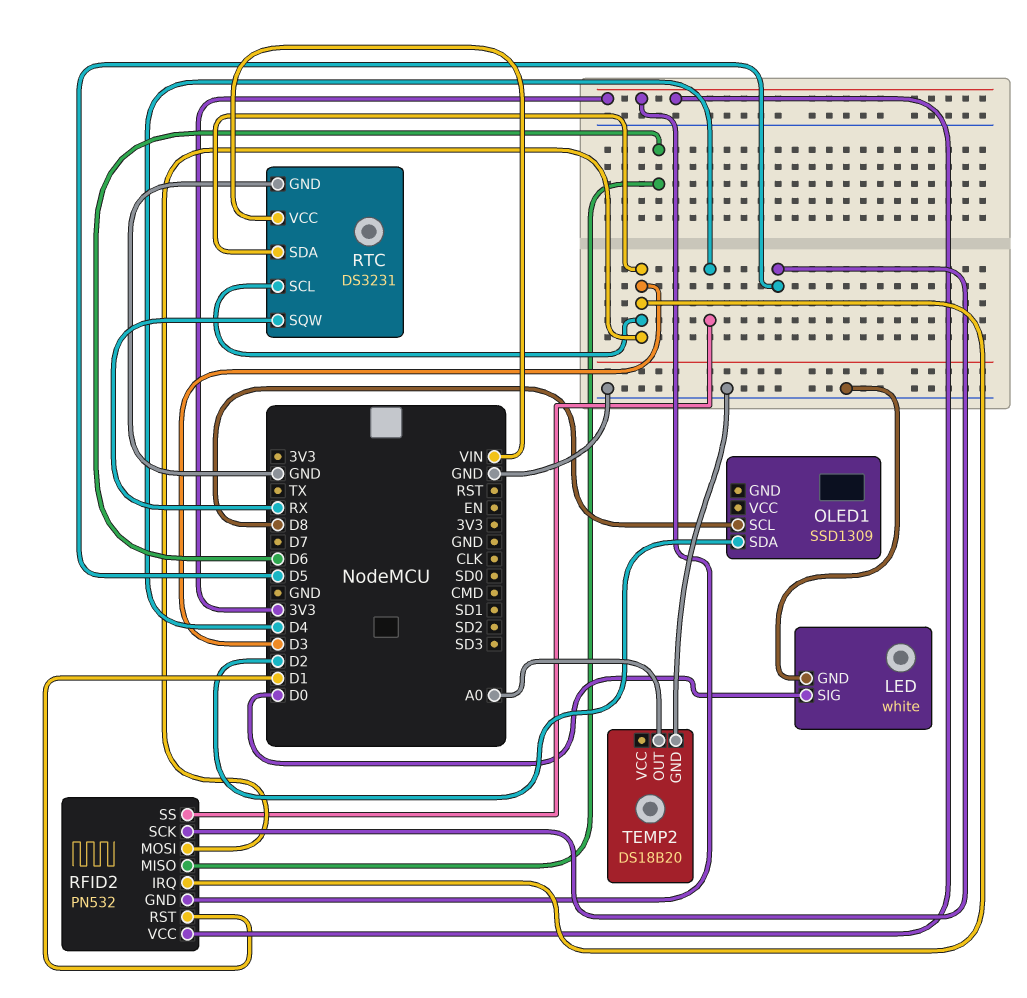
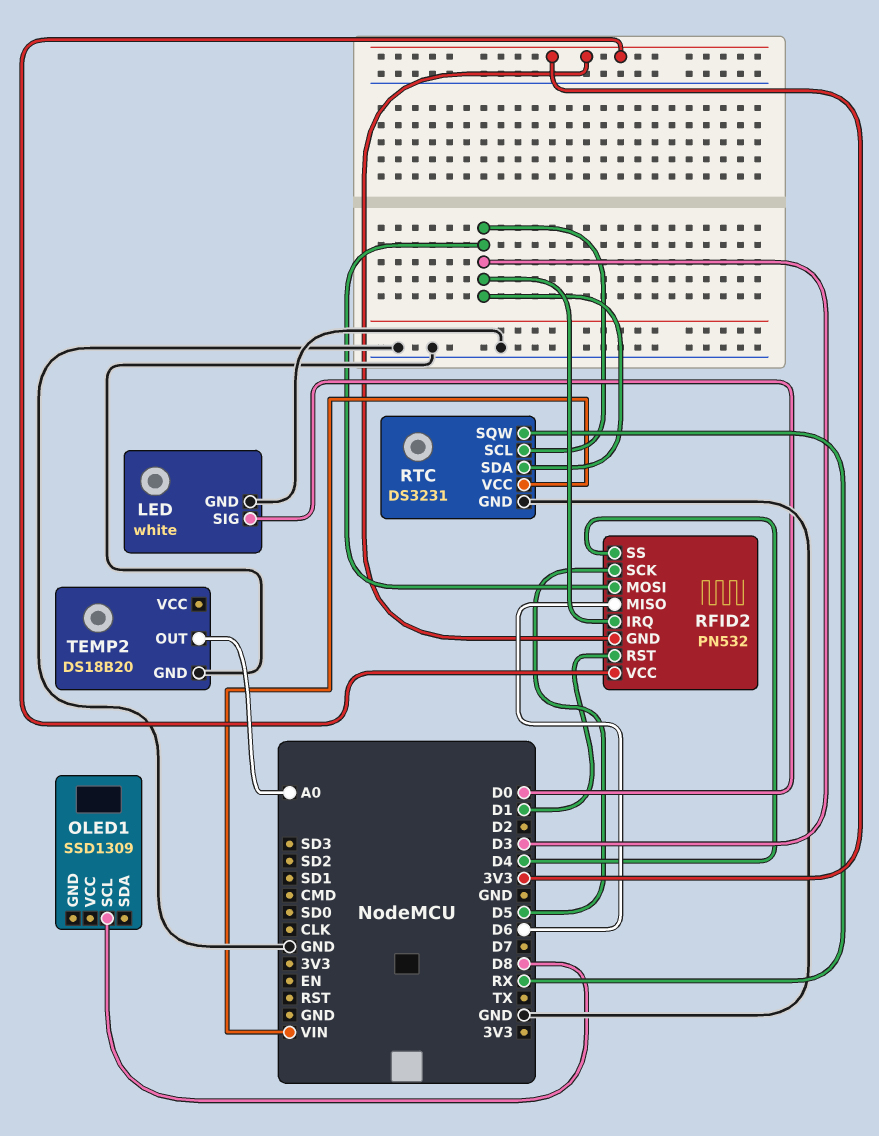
OLED1 pin SDA: D2 -> none

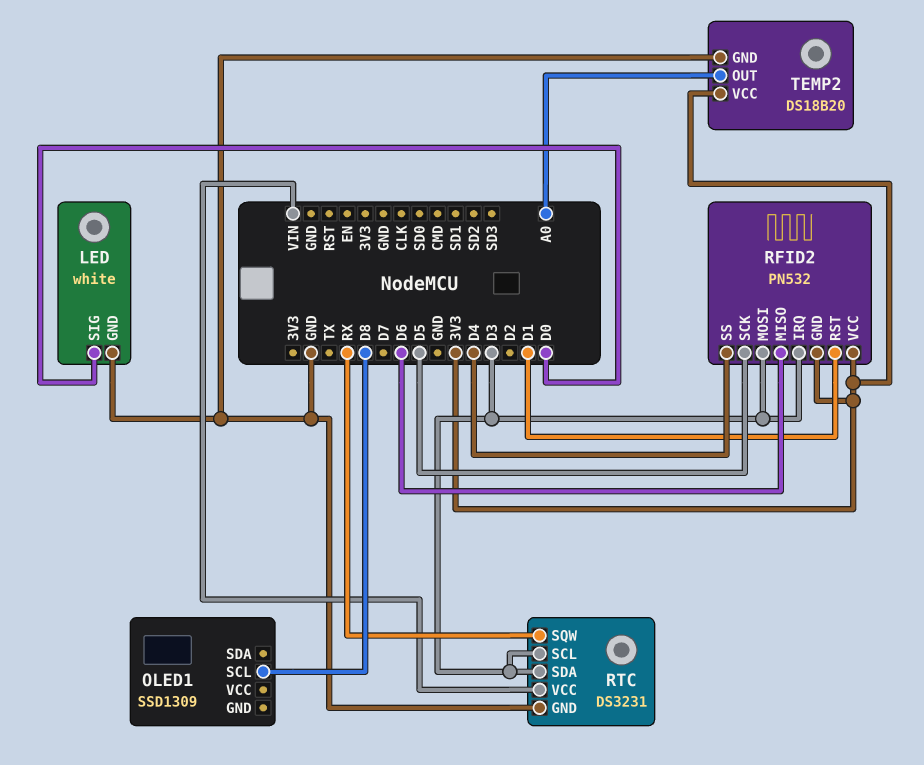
TEMP2 pin VCC: none -> 3V3

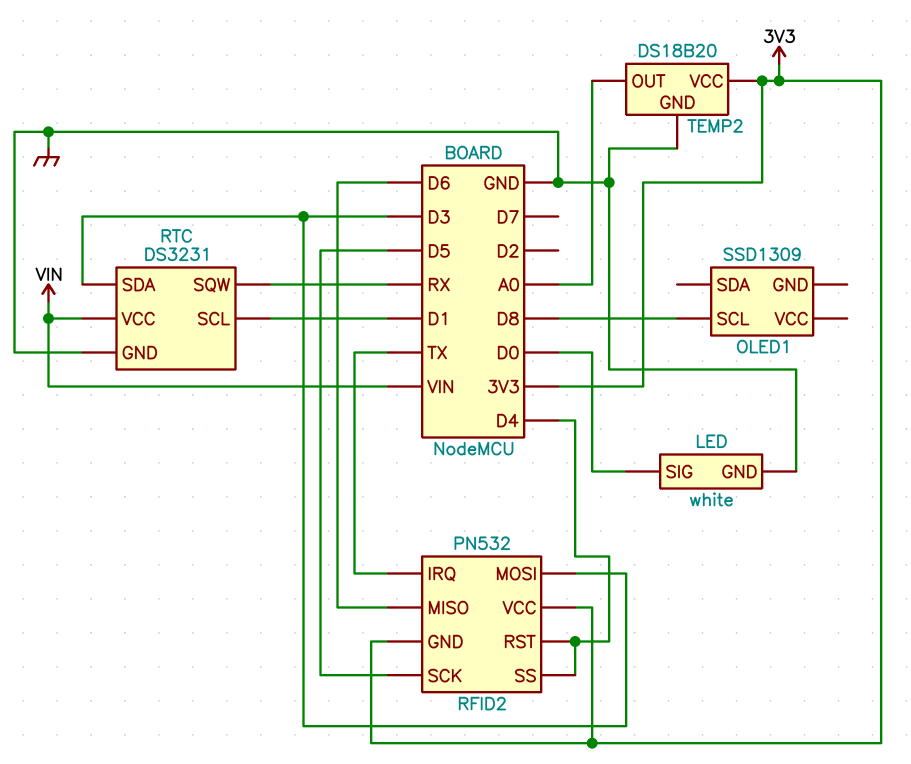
RFID2 pin IRQ: D3 -> TX
RFID2 pin RST: D1 -> D4
RTC pin SCL: D3 -> D1

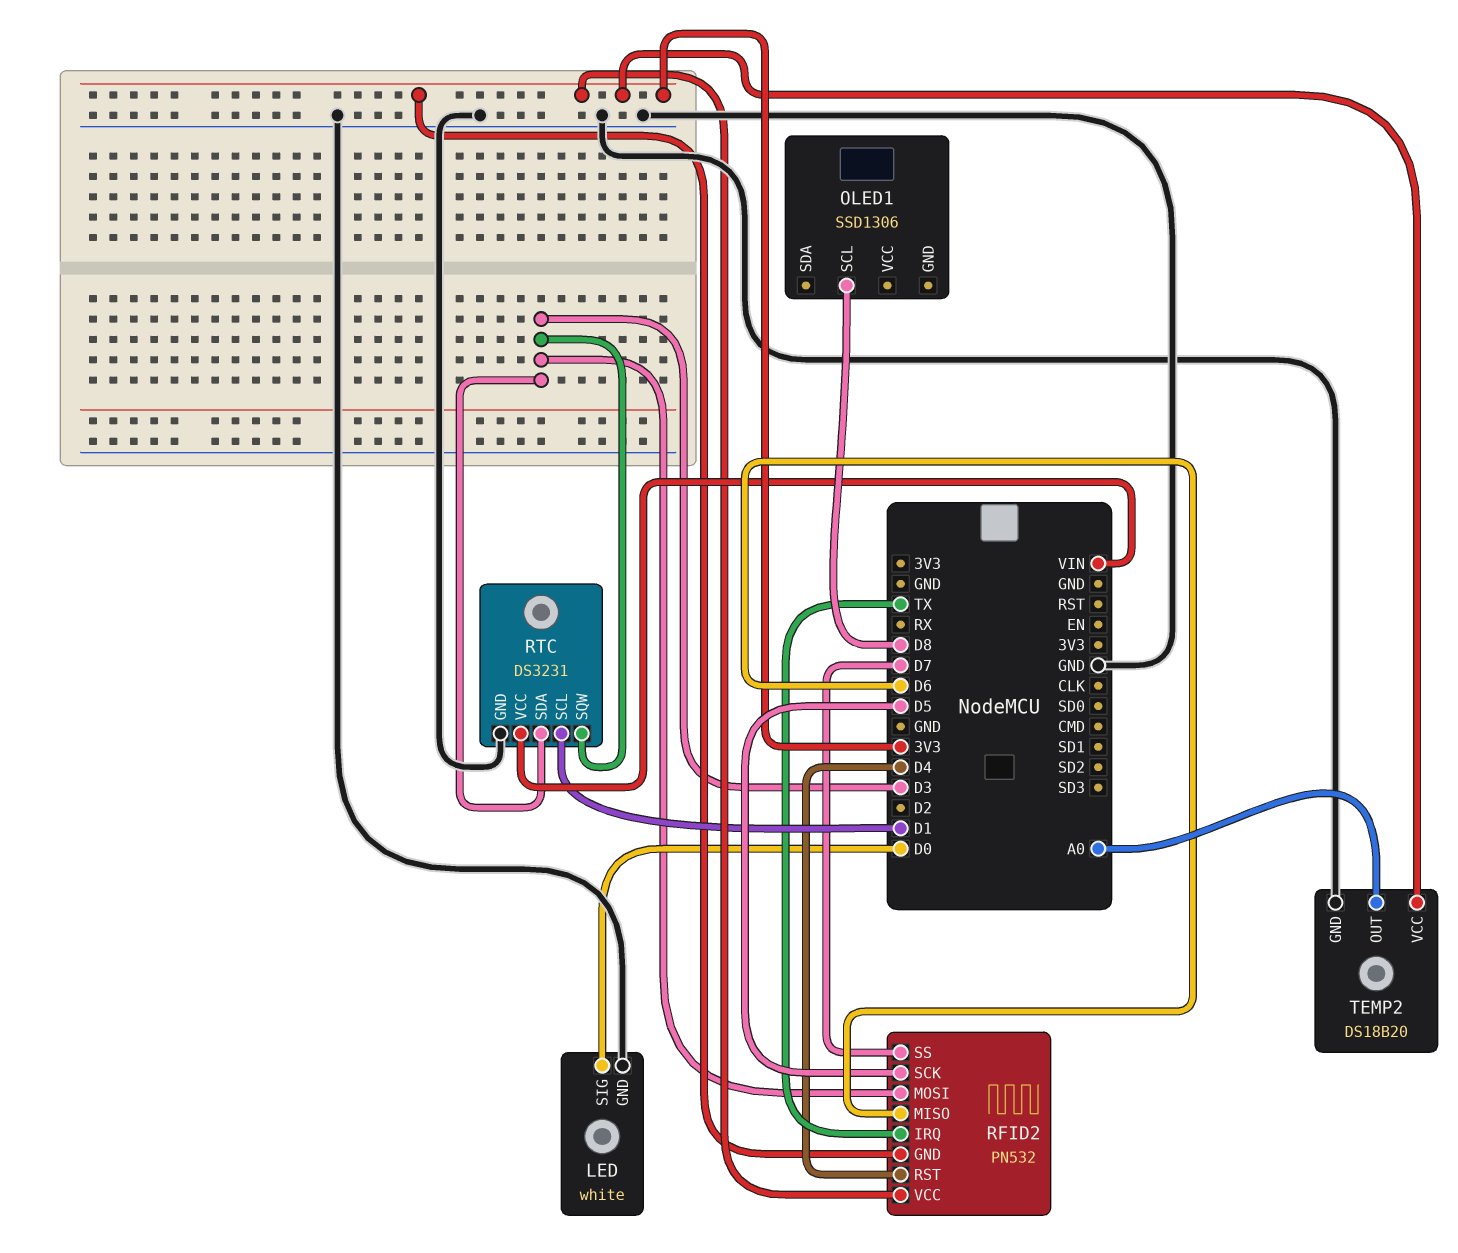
OLED1: SSD1309 -> SSD1306
RFID2 pin SS: D4 -> D7
RTC pin SQW: RX -> D3

